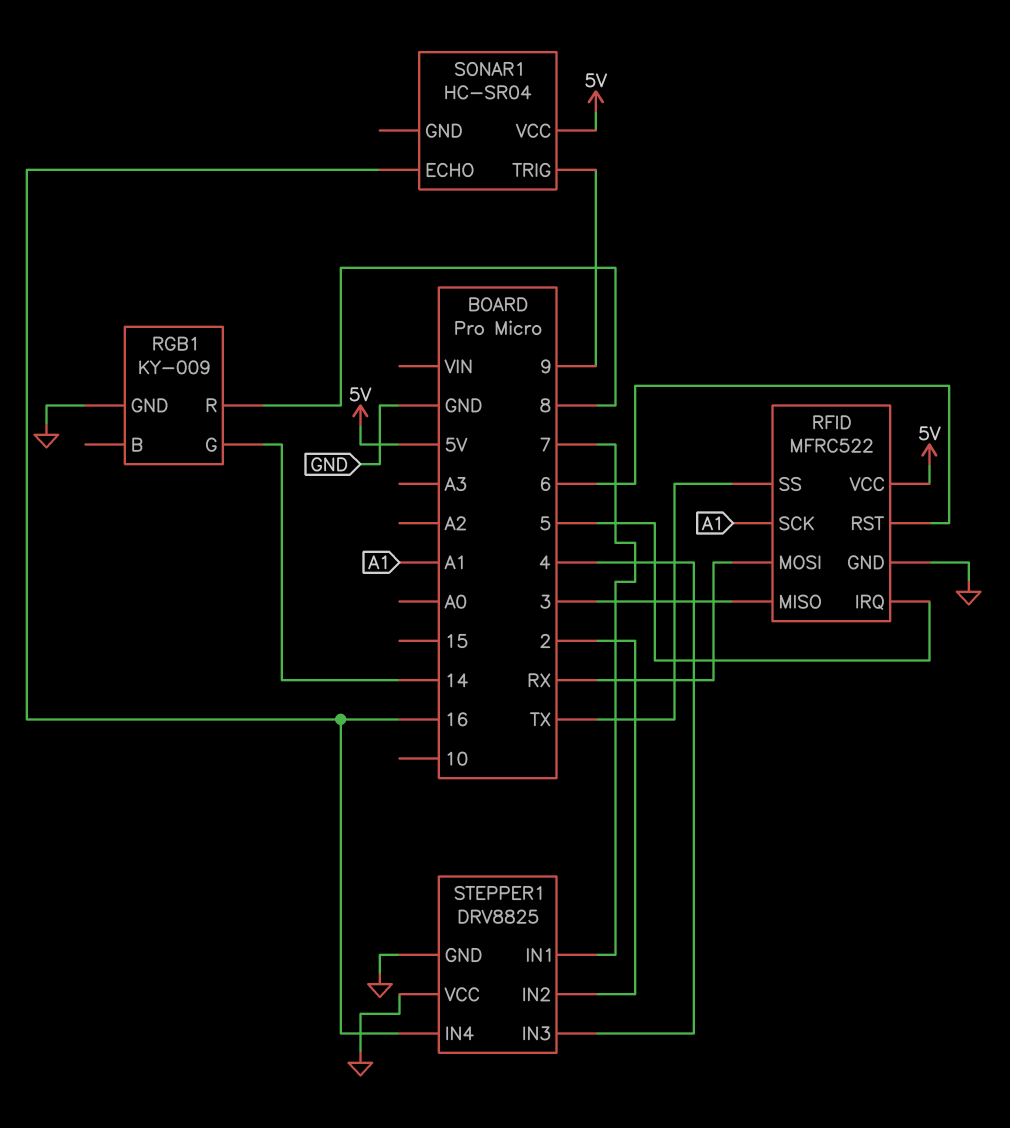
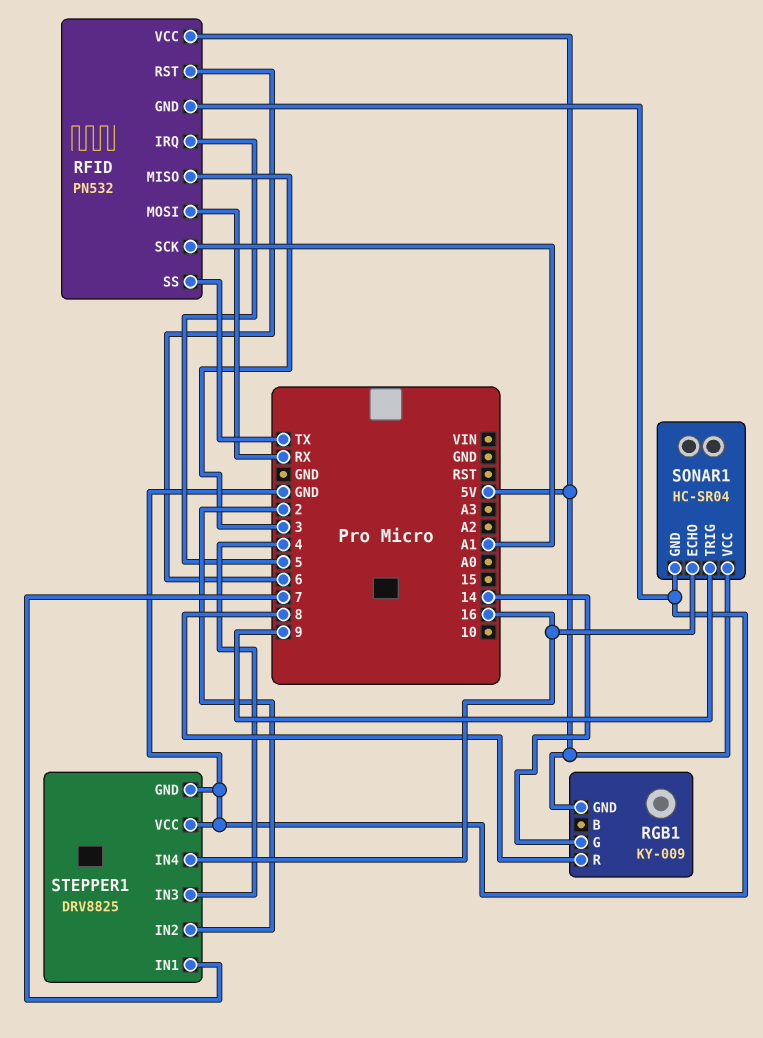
RFID: MFRC522 -> PN532
RGB1 pin GND: GND -> 5V
SONAR1 pin GND: none -> GND

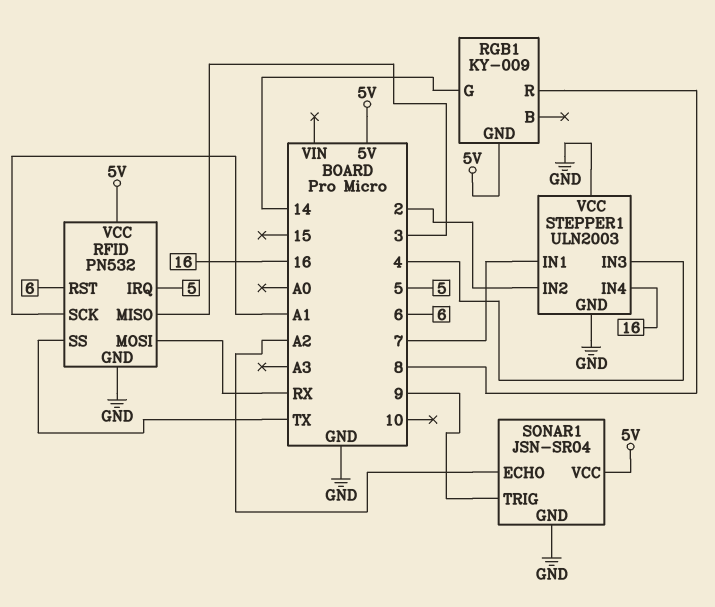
SONAR1: HC-SR04 -> JSN-SR04
SONAR1 pin ECHO: 16 -> A2
STEPPER1: DRV8825 -> ULN2003

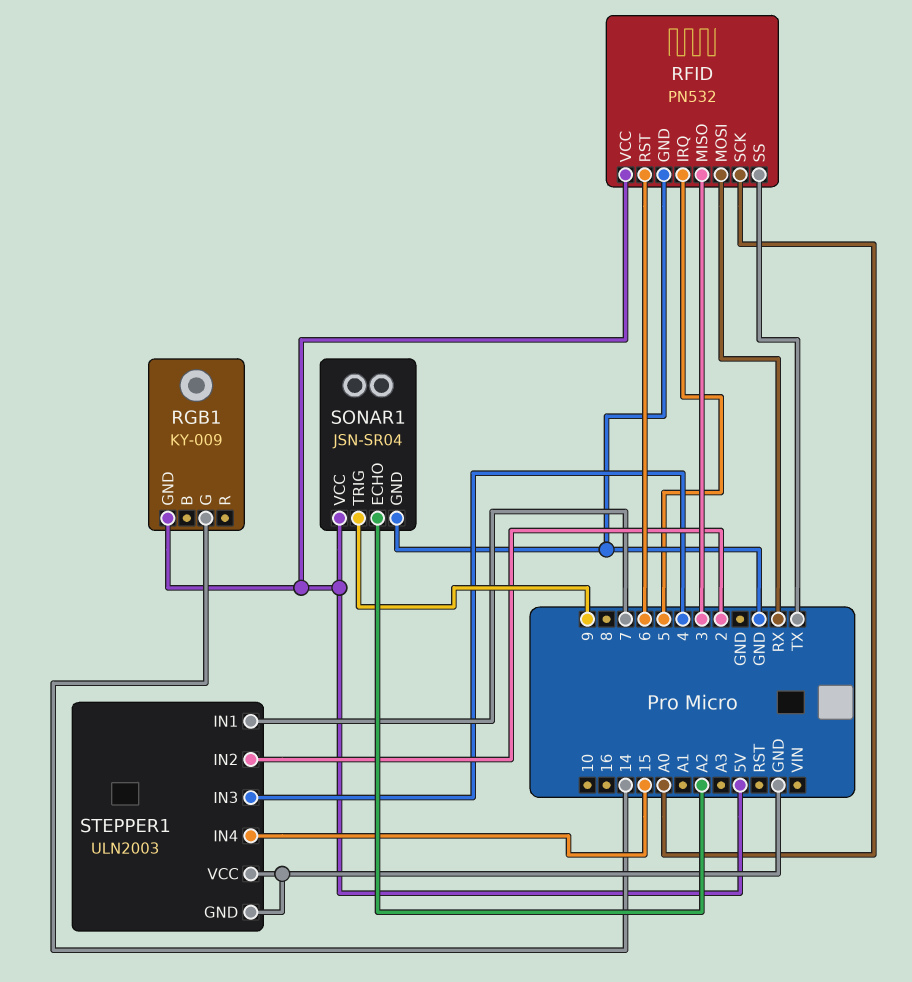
RFID pin SCK: A1 -> A0
RGB1 pin R: 8 -> none
STEPPER1 pin IN4: 16 -> 15

